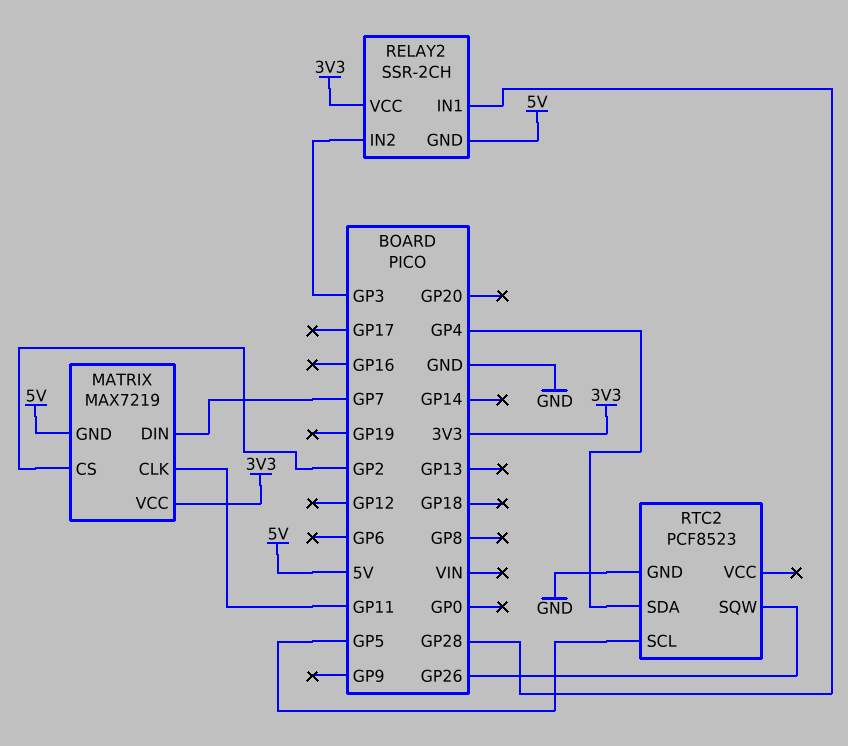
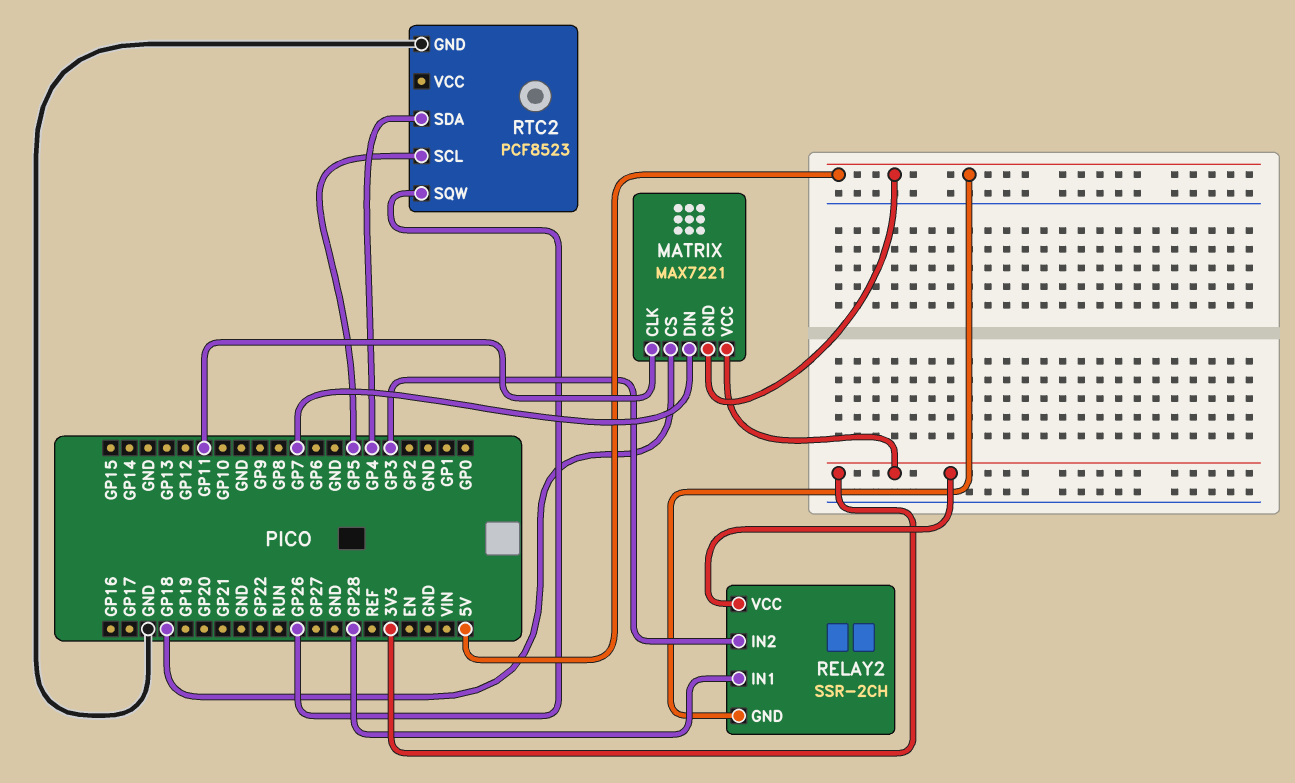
MATRIX: MAX7219 -> MAX7221
MATRIX pin CS: GP2 -> GP18

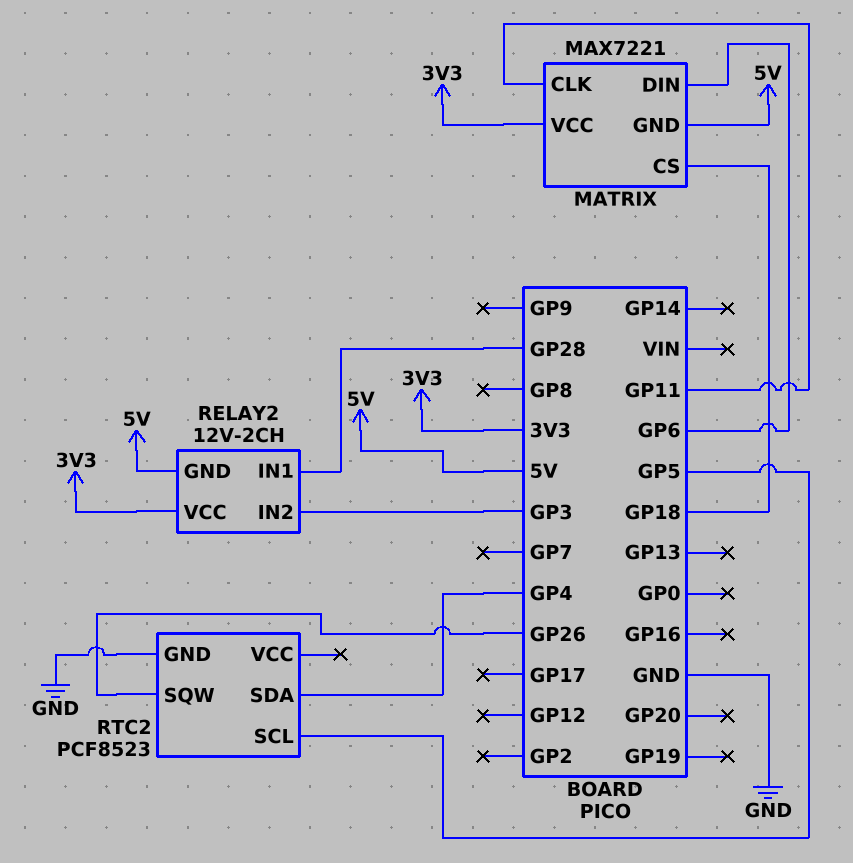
MATRIX pin DIN: GP7 -> GP6
RELAY2: SSR-2CH -> 12V-2CH

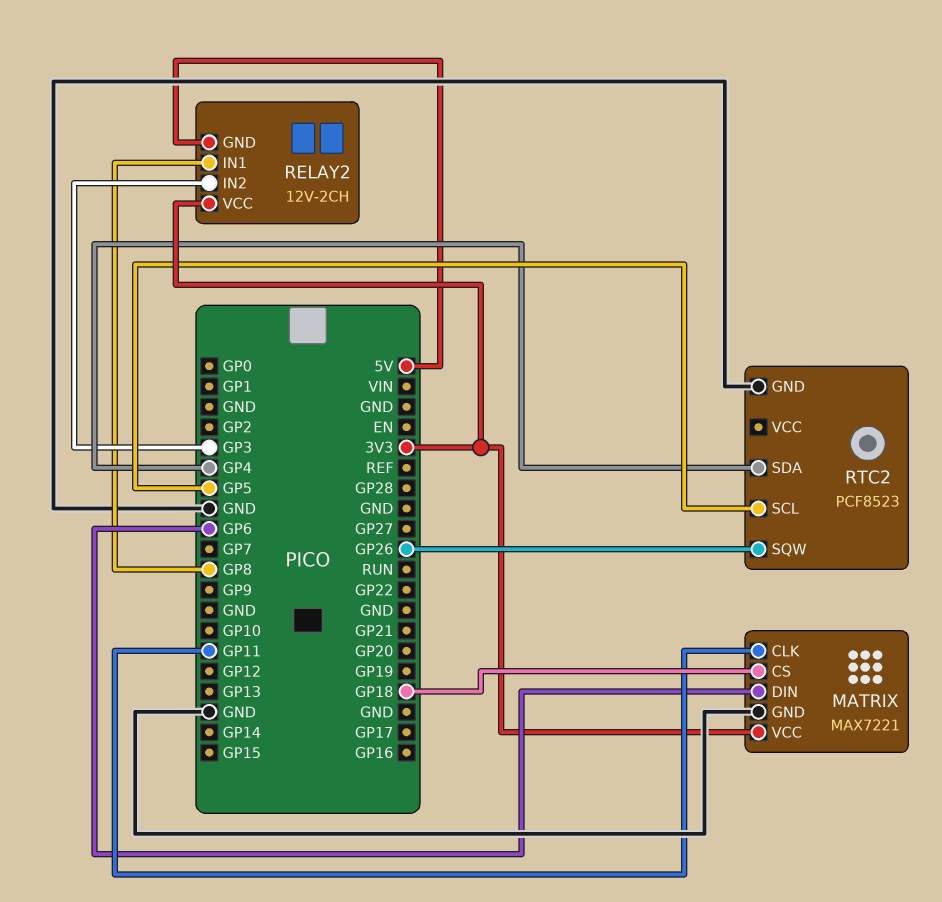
MATRIX pin GND: 5V -> GND
RELAY2 pin IN1: GP28 -> GP8

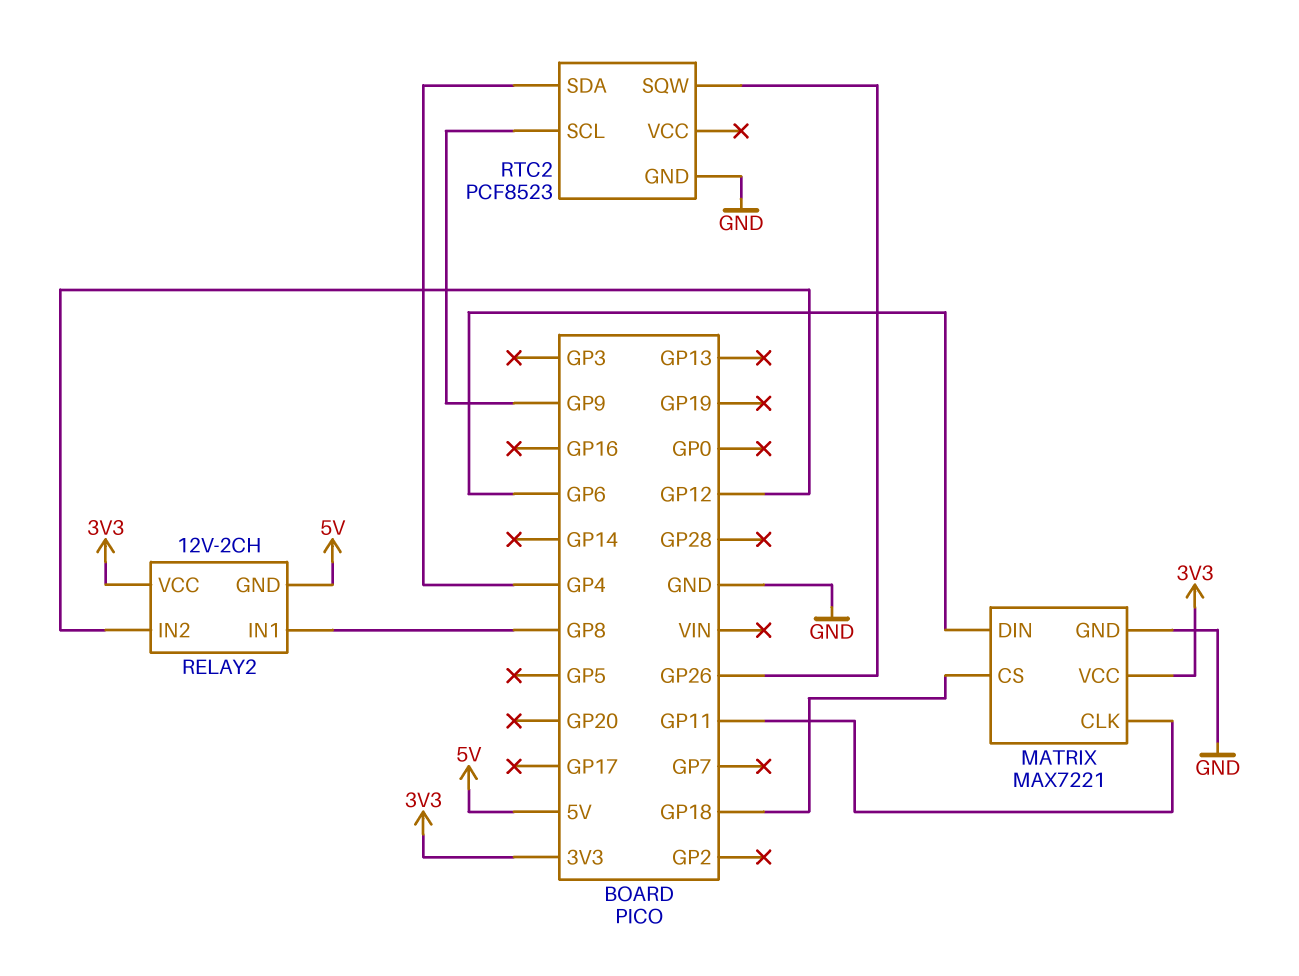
RELAY2 pin IN2: GP3 -> GP12
RTC2 pin SCL: GP5 -> GP9

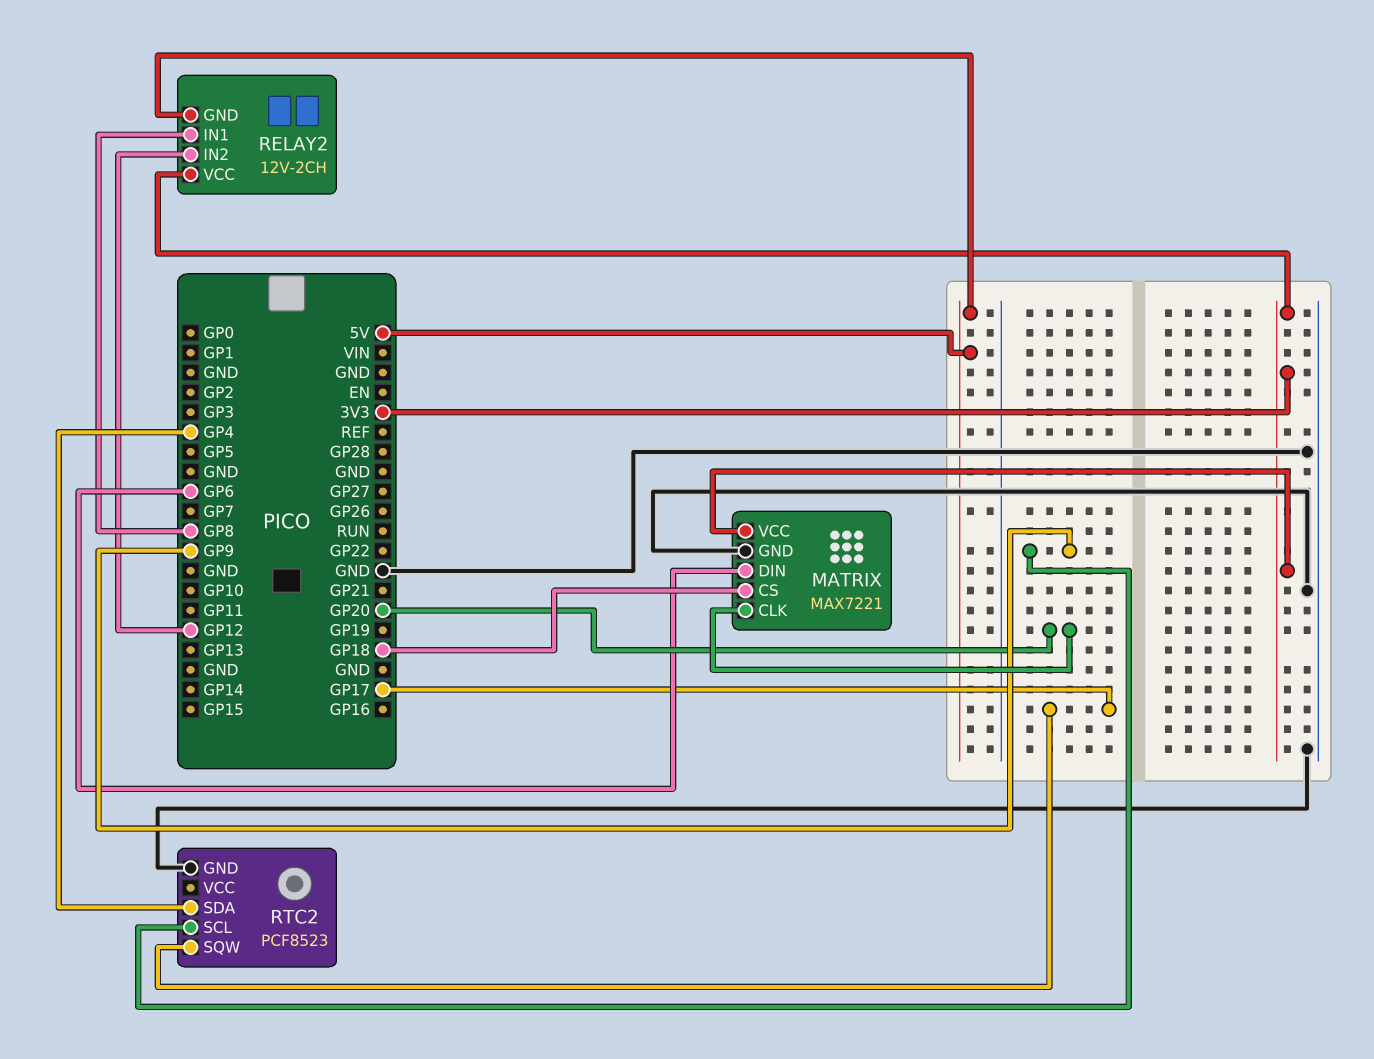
MATRIX pin CLK: GP11 -> GP20
RTC2 pin SQW: GP26 -> GP17

